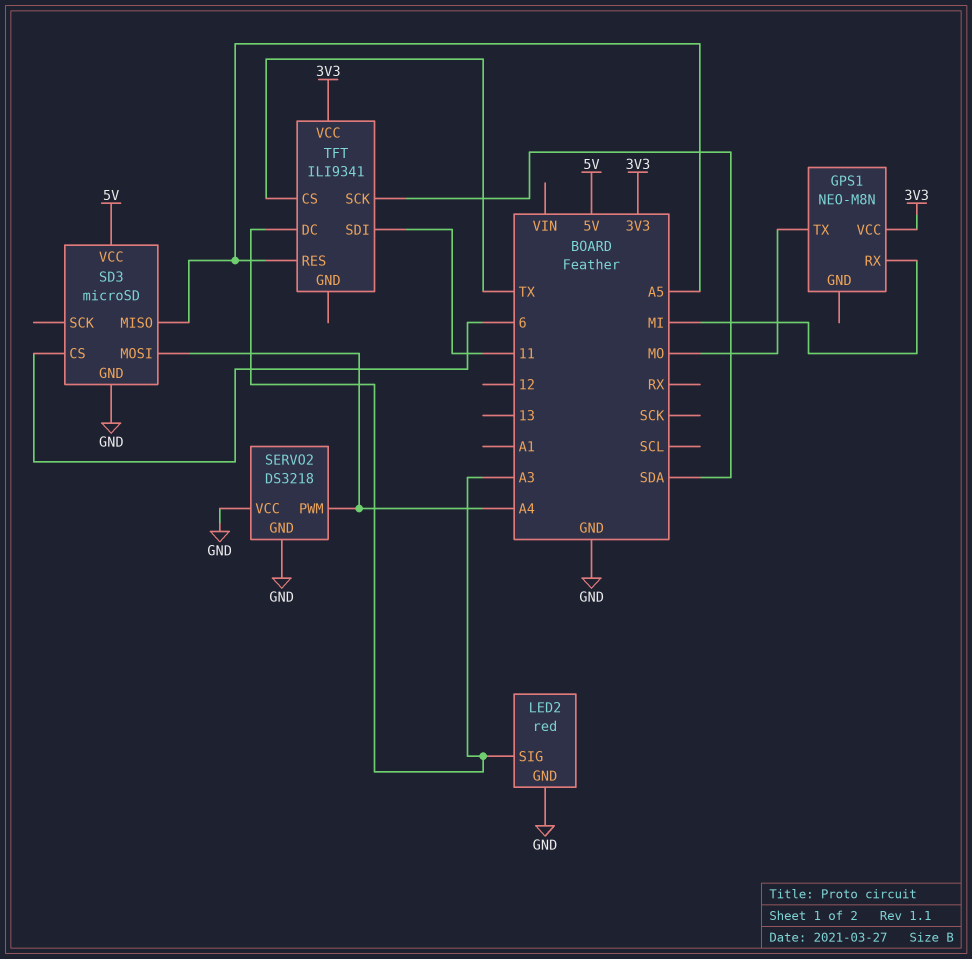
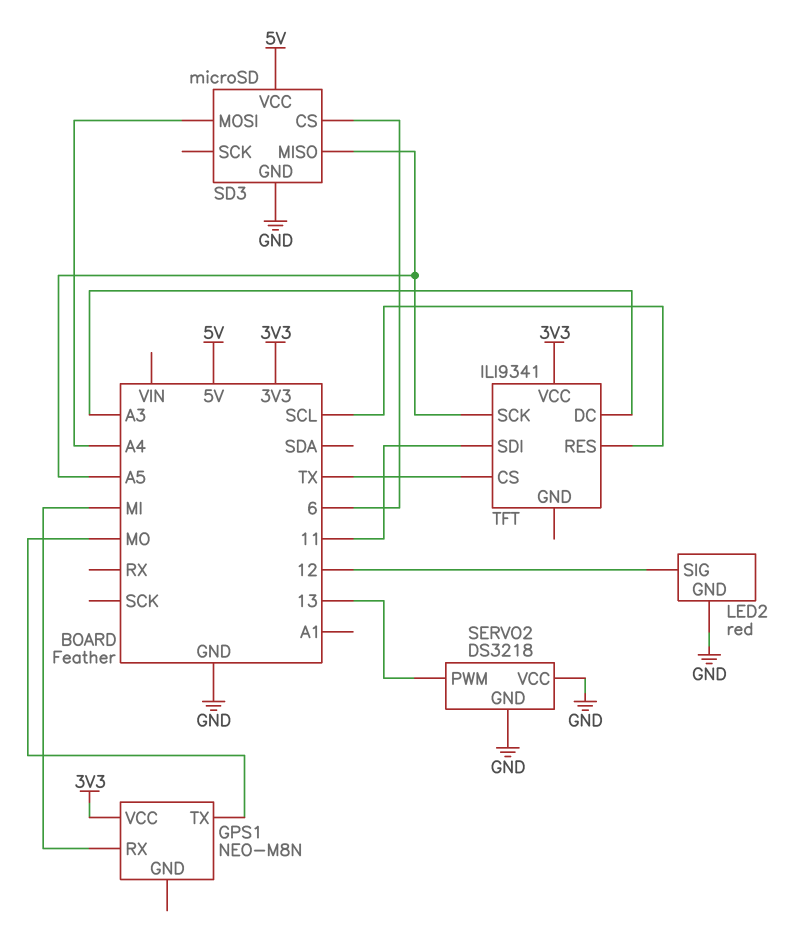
LED2 pin SIG: A3 -> 12
SERVO2 pin PWM: A4 -> 13
TFT pin RES: A5 -> SCL
TFT pin SCK: SDA -> A5

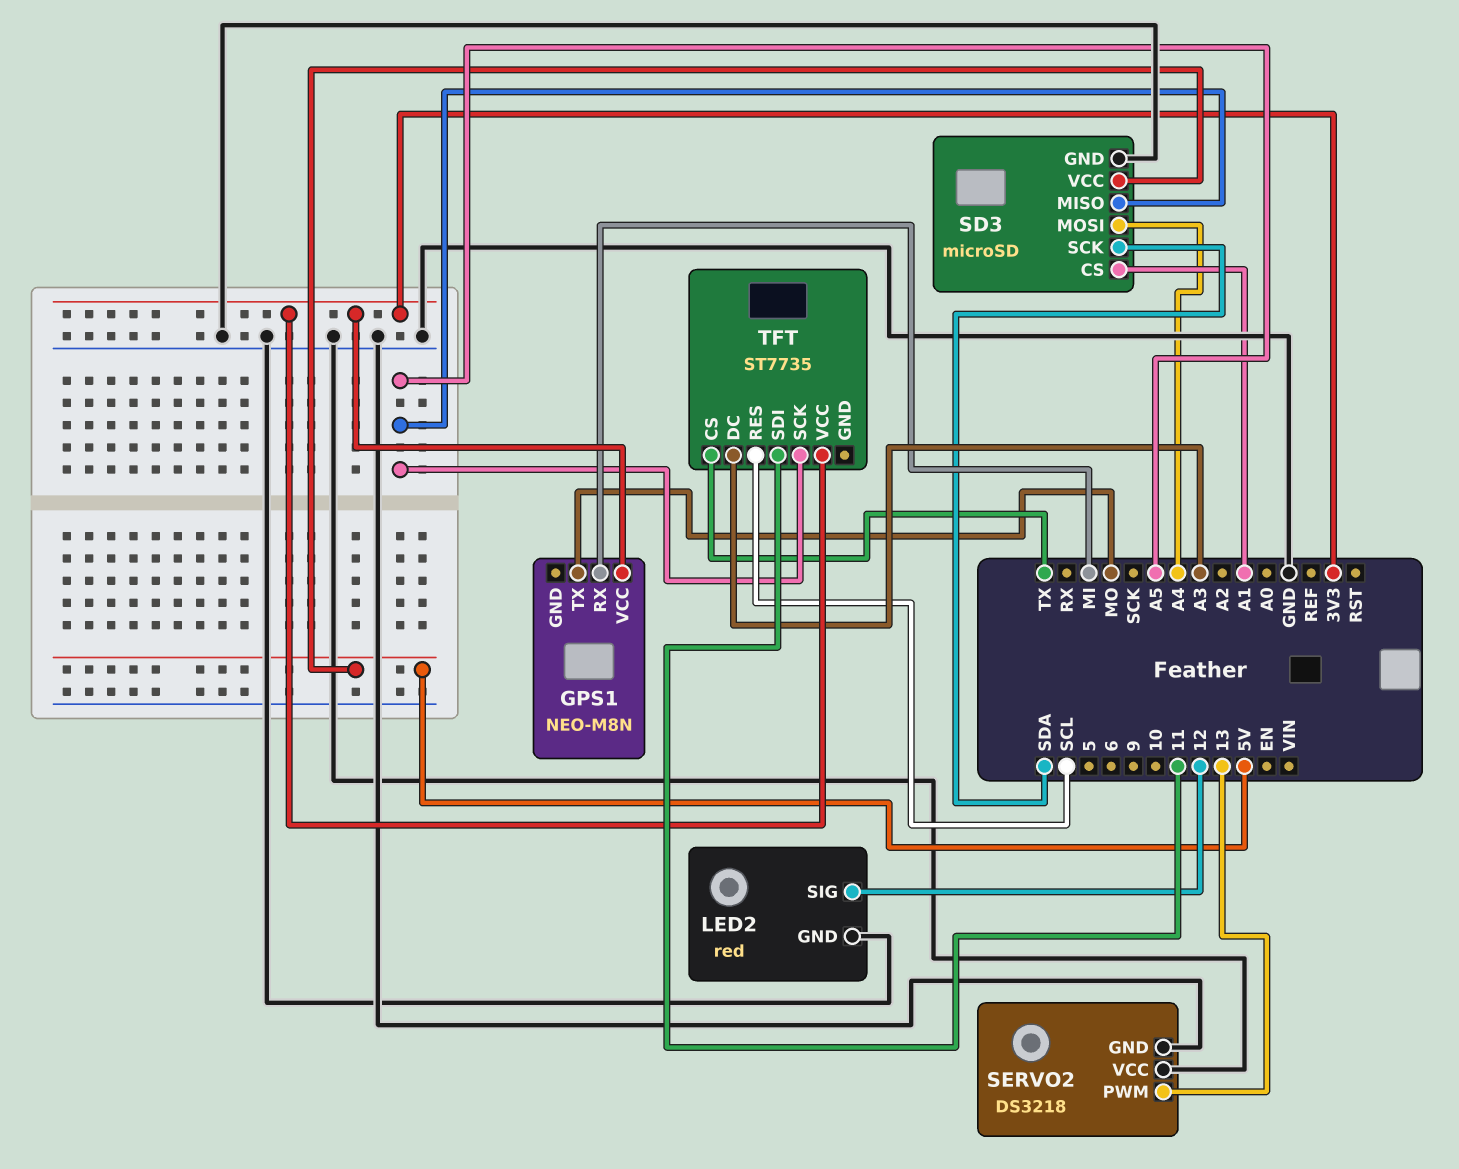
SD3 pin CS: 6 -> A1
SD3 pin SCK: none -> SDA
TFT: ILI9341 -> ST7735

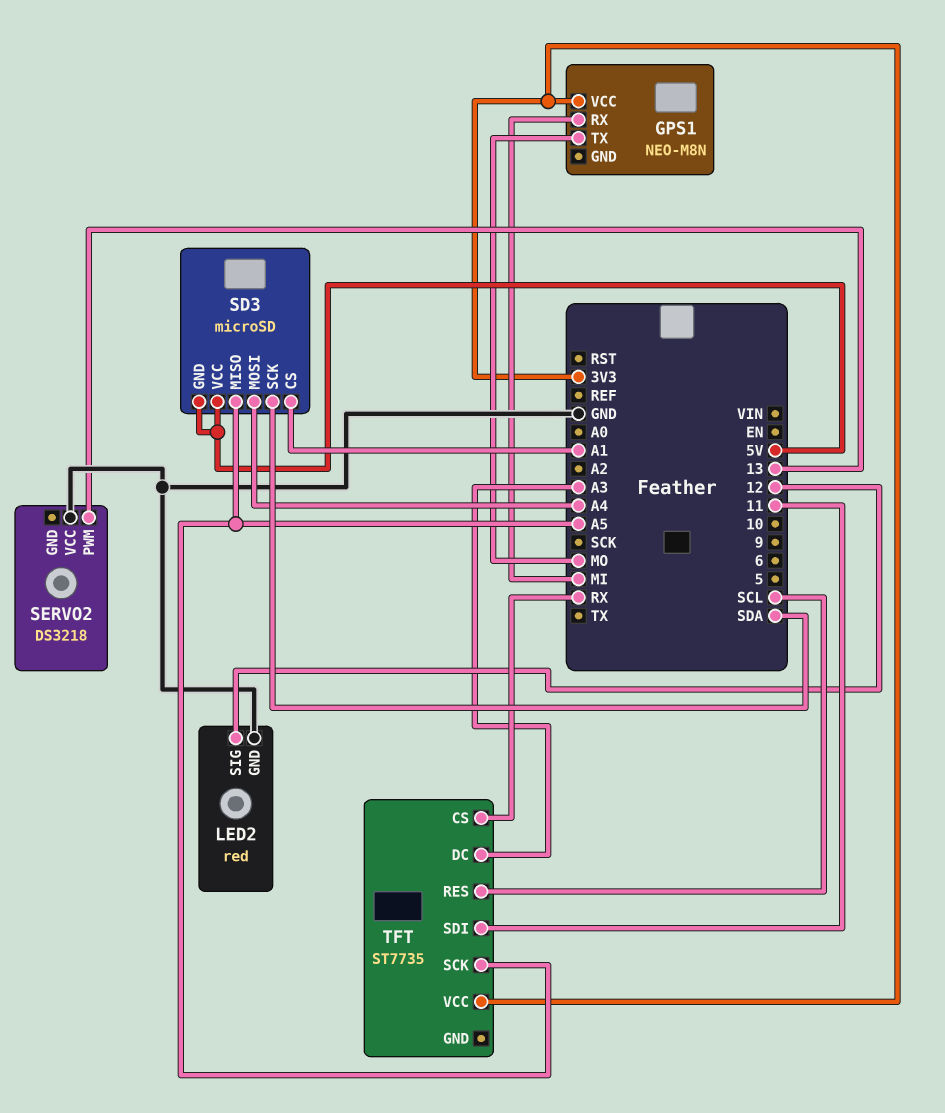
SD3 pin GND: GND -> 5V
SERVO2 pin GND: GND -> none
TFT pin CS: TX -> RX

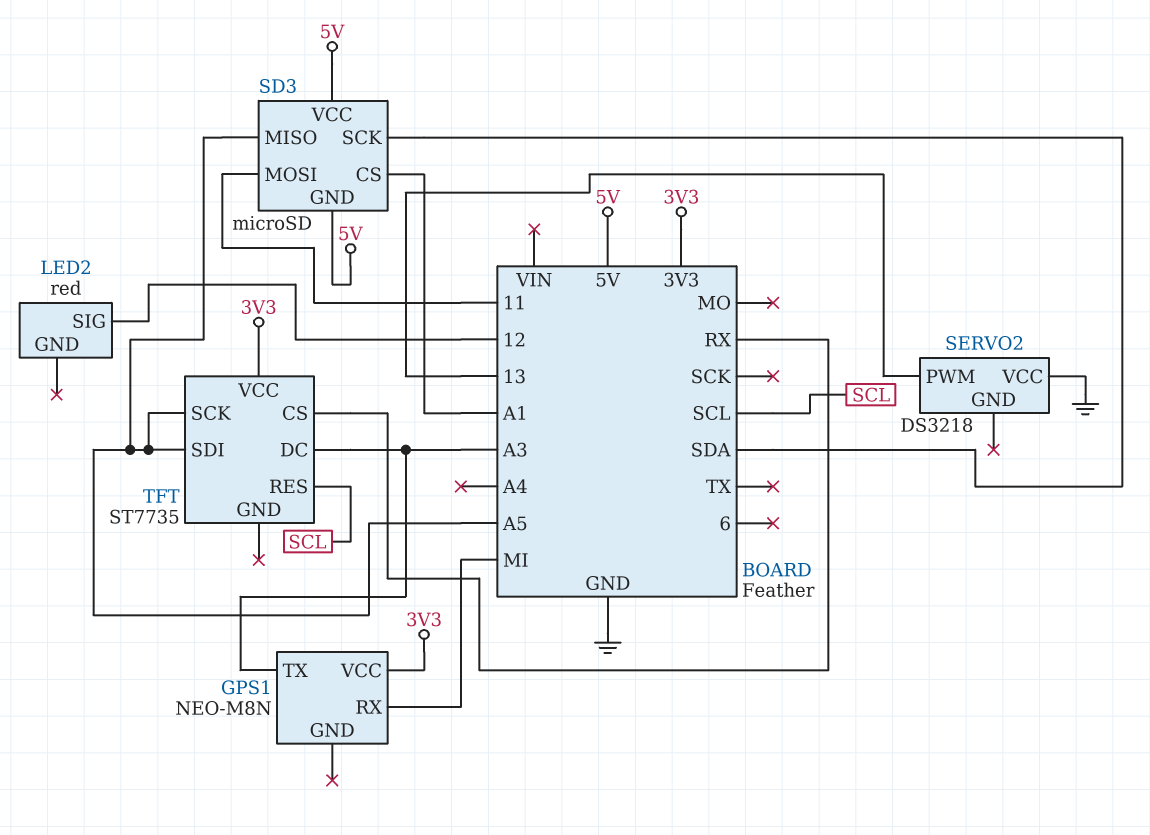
GPS1 pin TX: MO -> A3
LED2 pin GND: GND -> none
SD3 pin MOSI: A4 -> 11
TFT pin SDI: 11 -> A5

